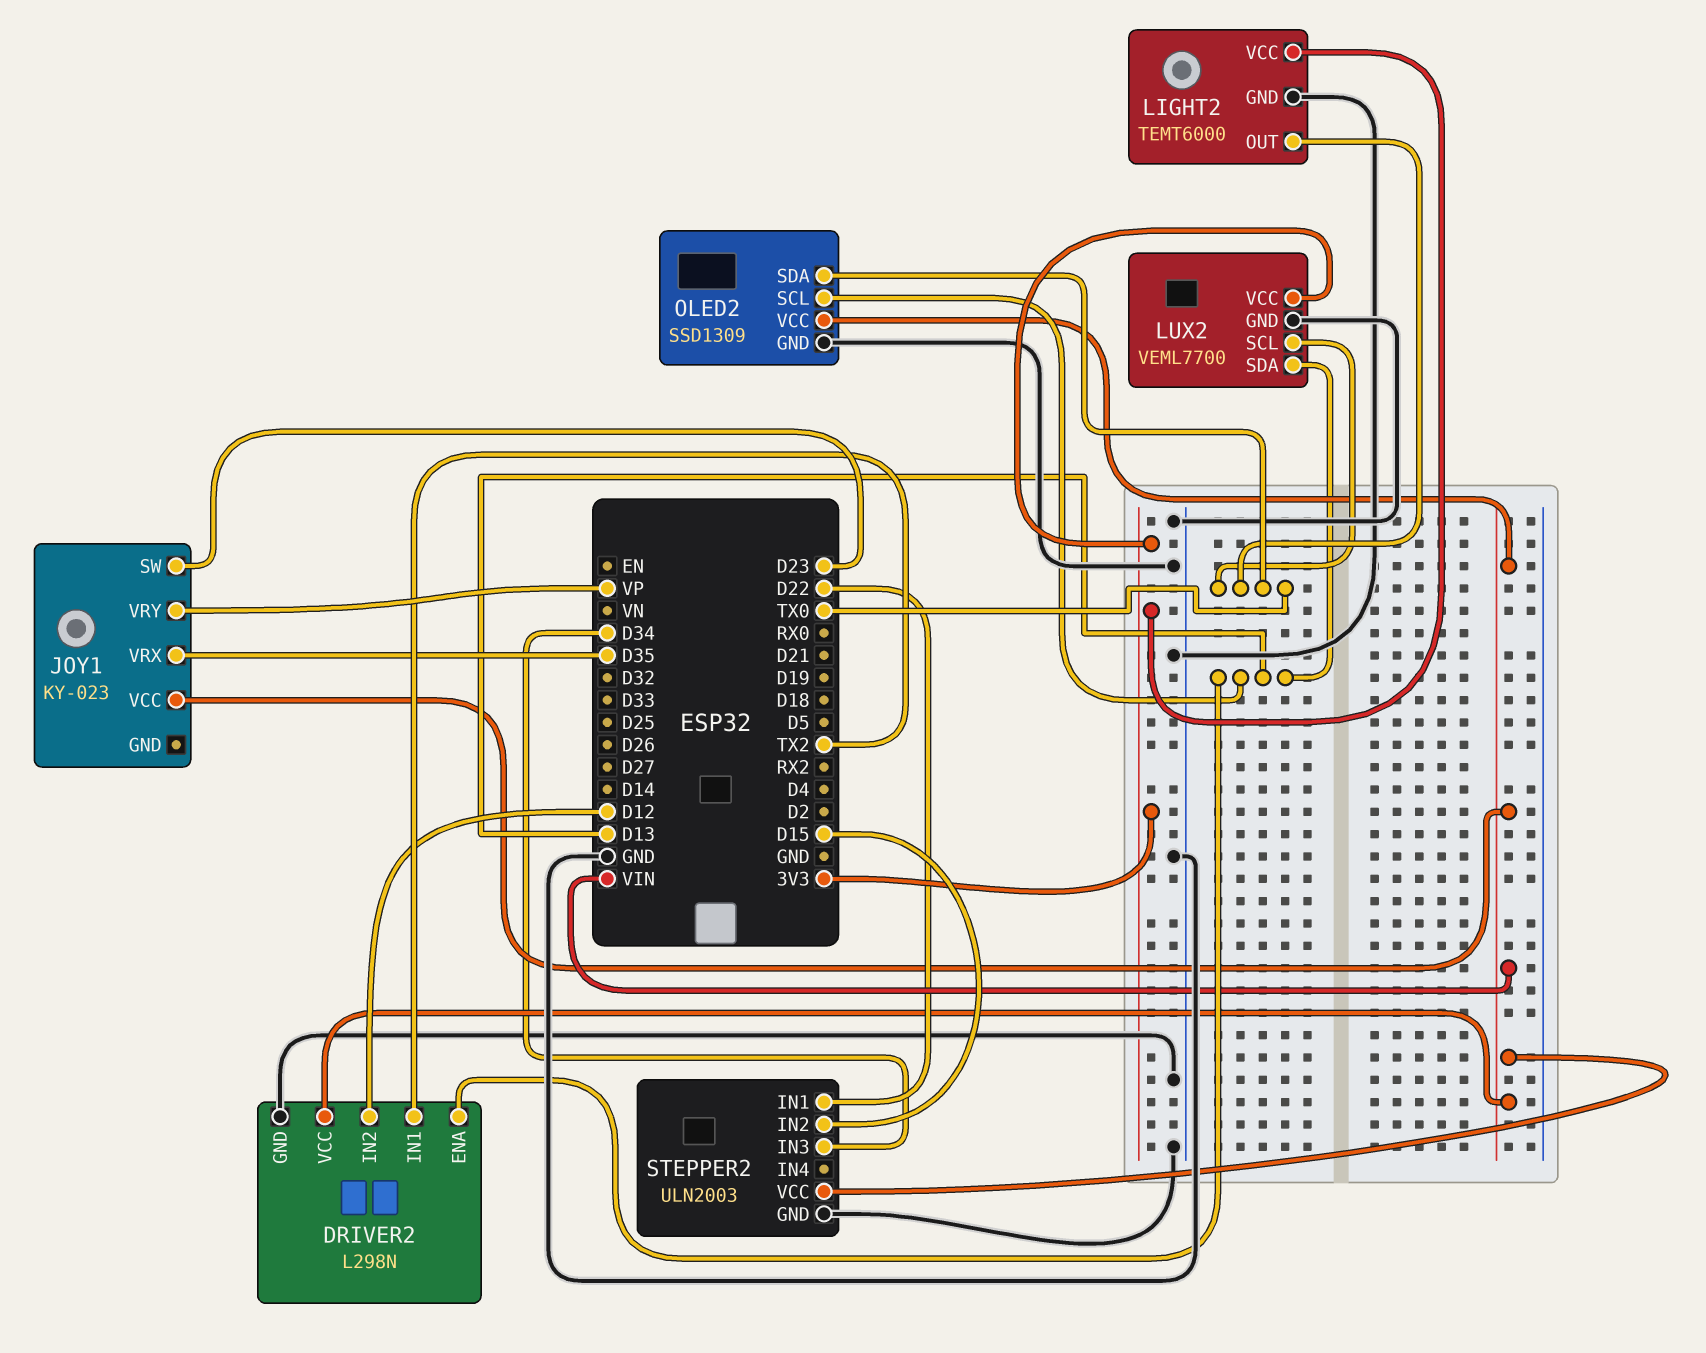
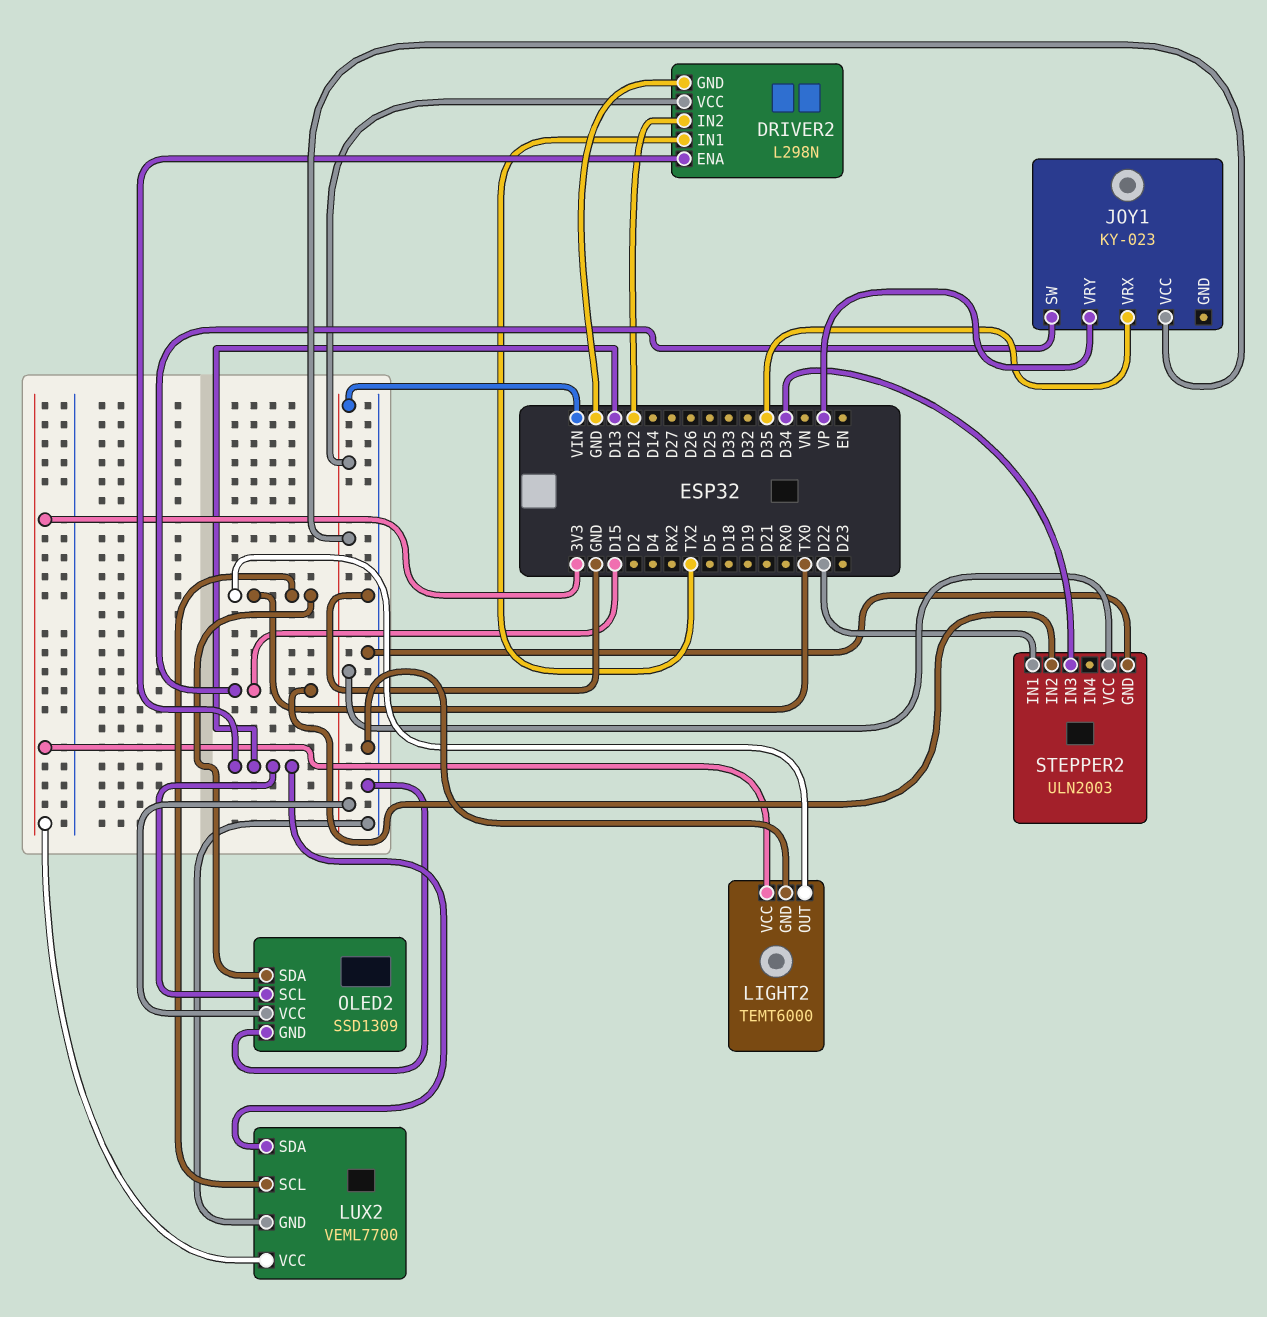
JOY1 pin SW: D23 -> D15

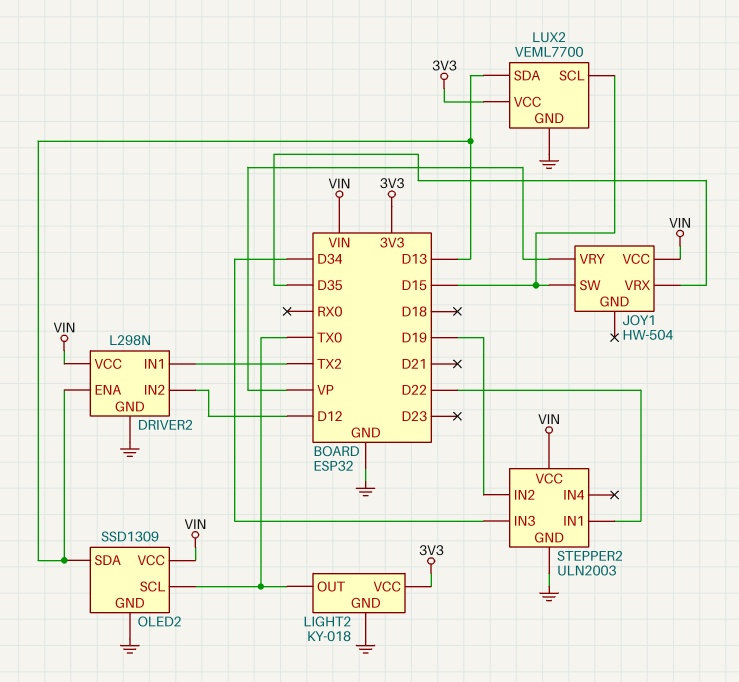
JOY1: KY-023 -> HW-504
LIGHT2: TEMT6000 -> KY-018
LUX2 pin SCL: TX0 -> D15
OLED2 pin SCL: D13 -> TX0
OLED2 pin SDA: TX0 -> D13
STEPPER2 pin IN2: D15 -> D19

